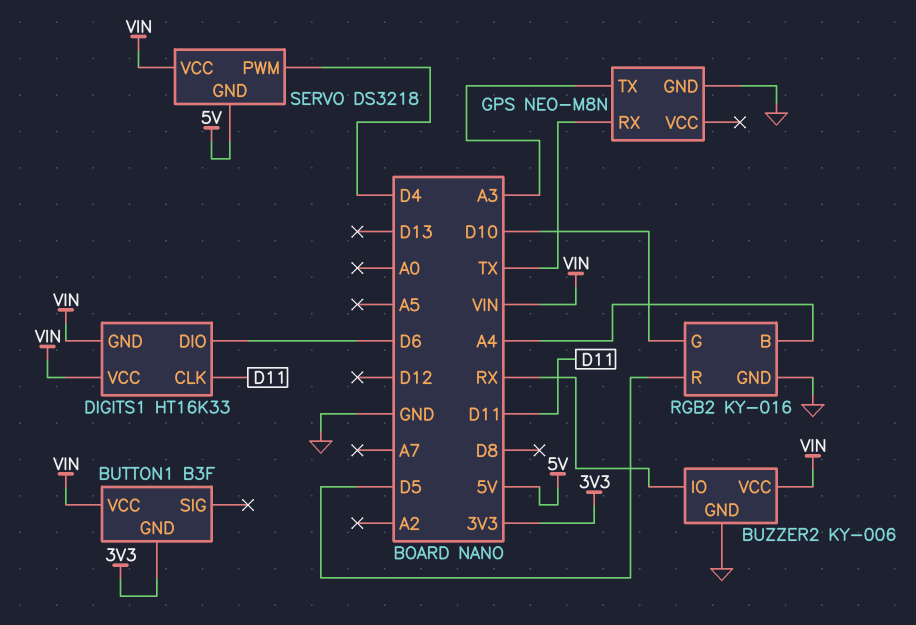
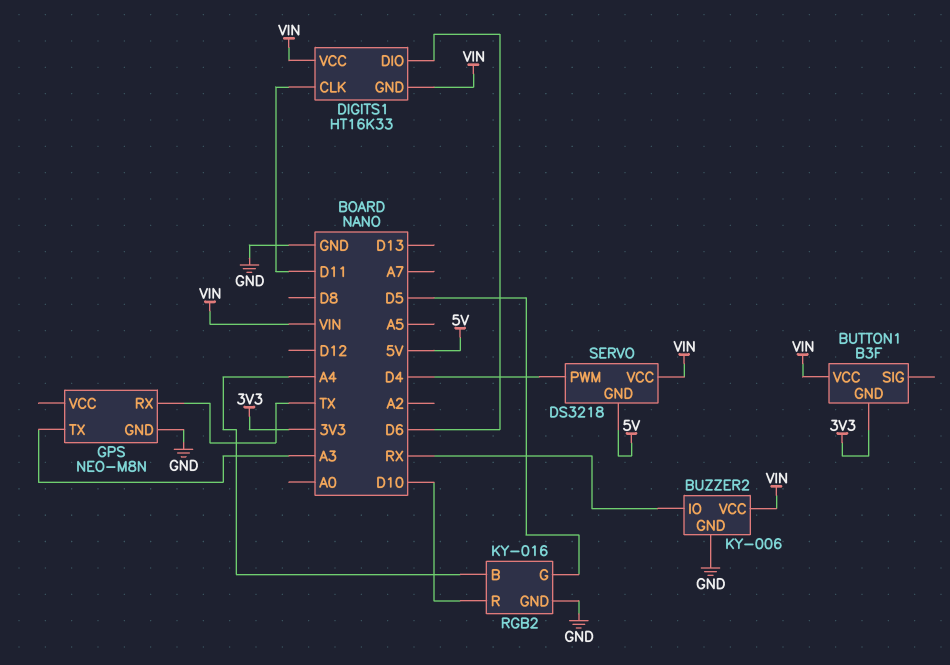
RGB2 pin G: D10 -> D5
RGB2 pin R: D5 -> D10

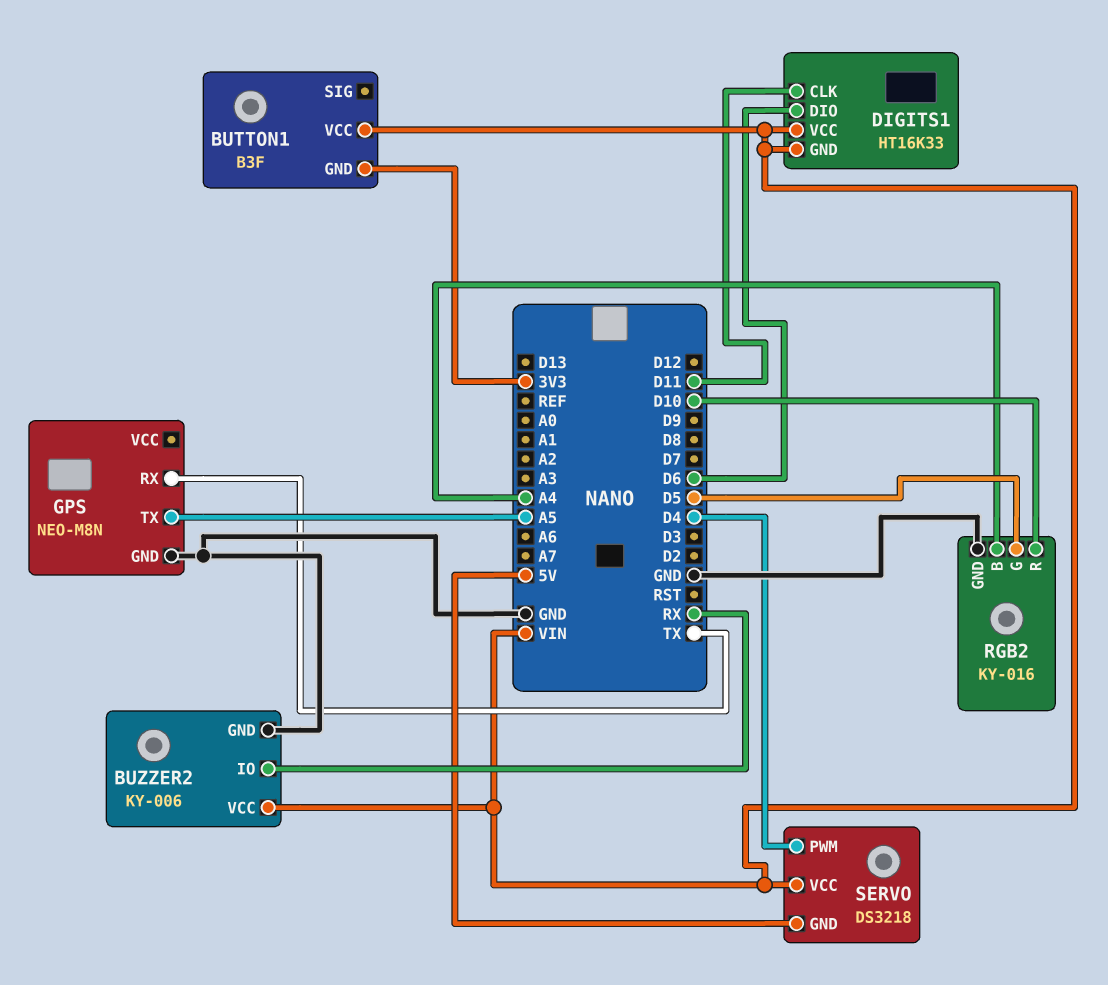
GPS pin TX: A3 -> A5

